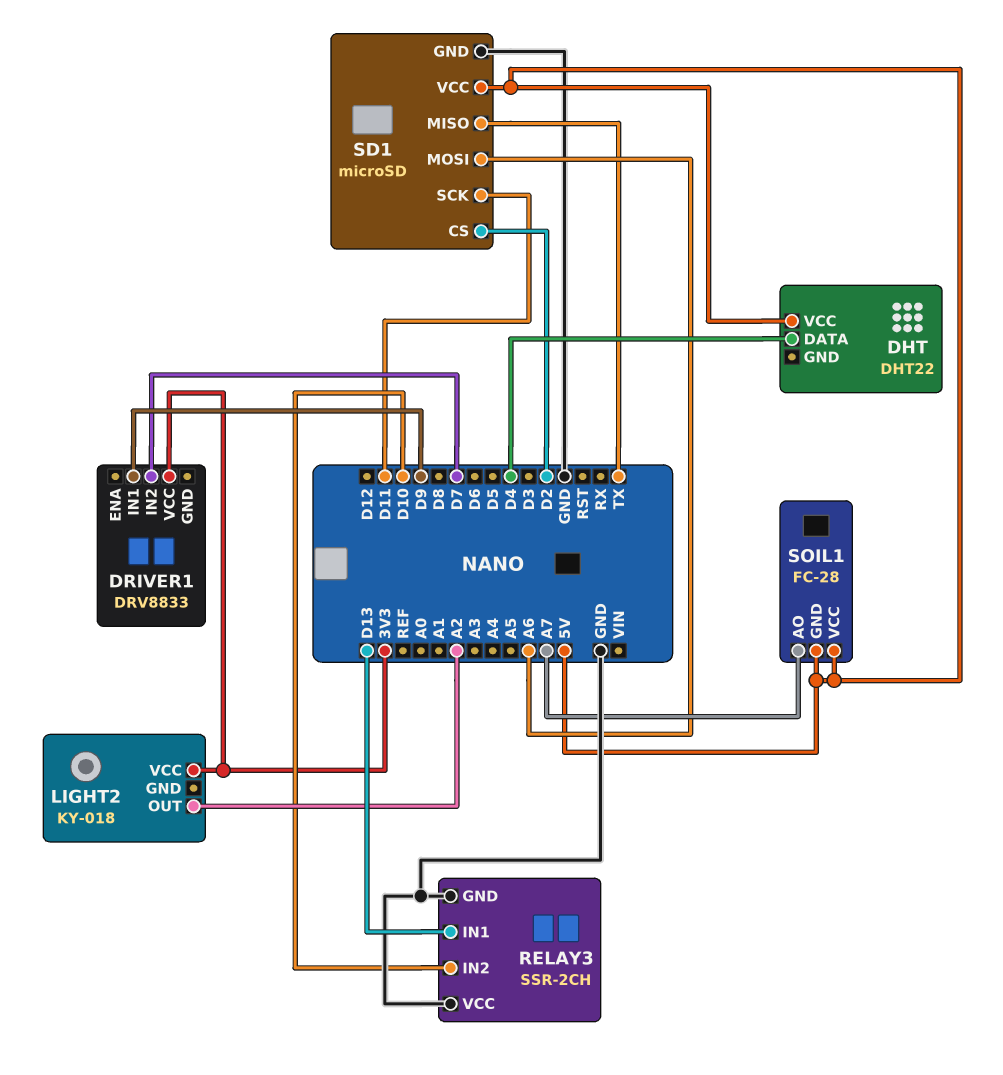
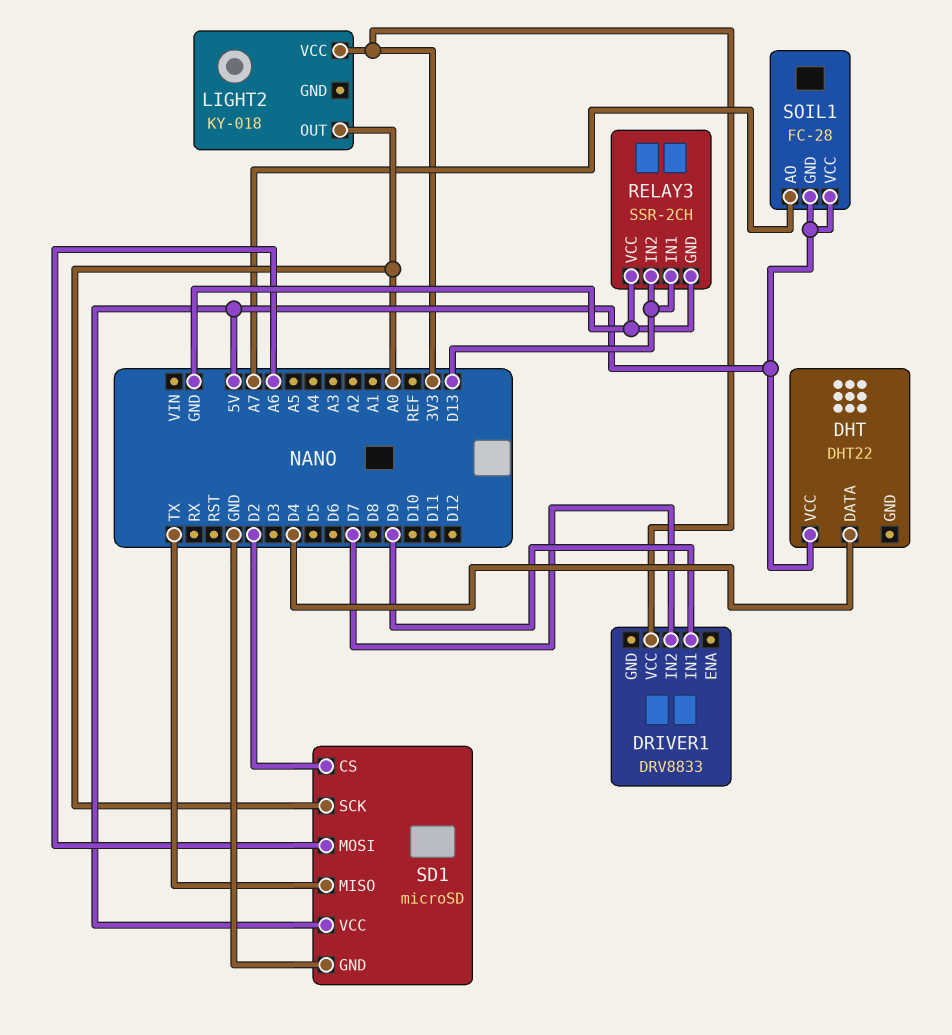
LIGHT2 pin OUT: A2 -> A0
RELAY3 pin IN2: D10 -> D13
SD1 pin SCK: D11 -> A0

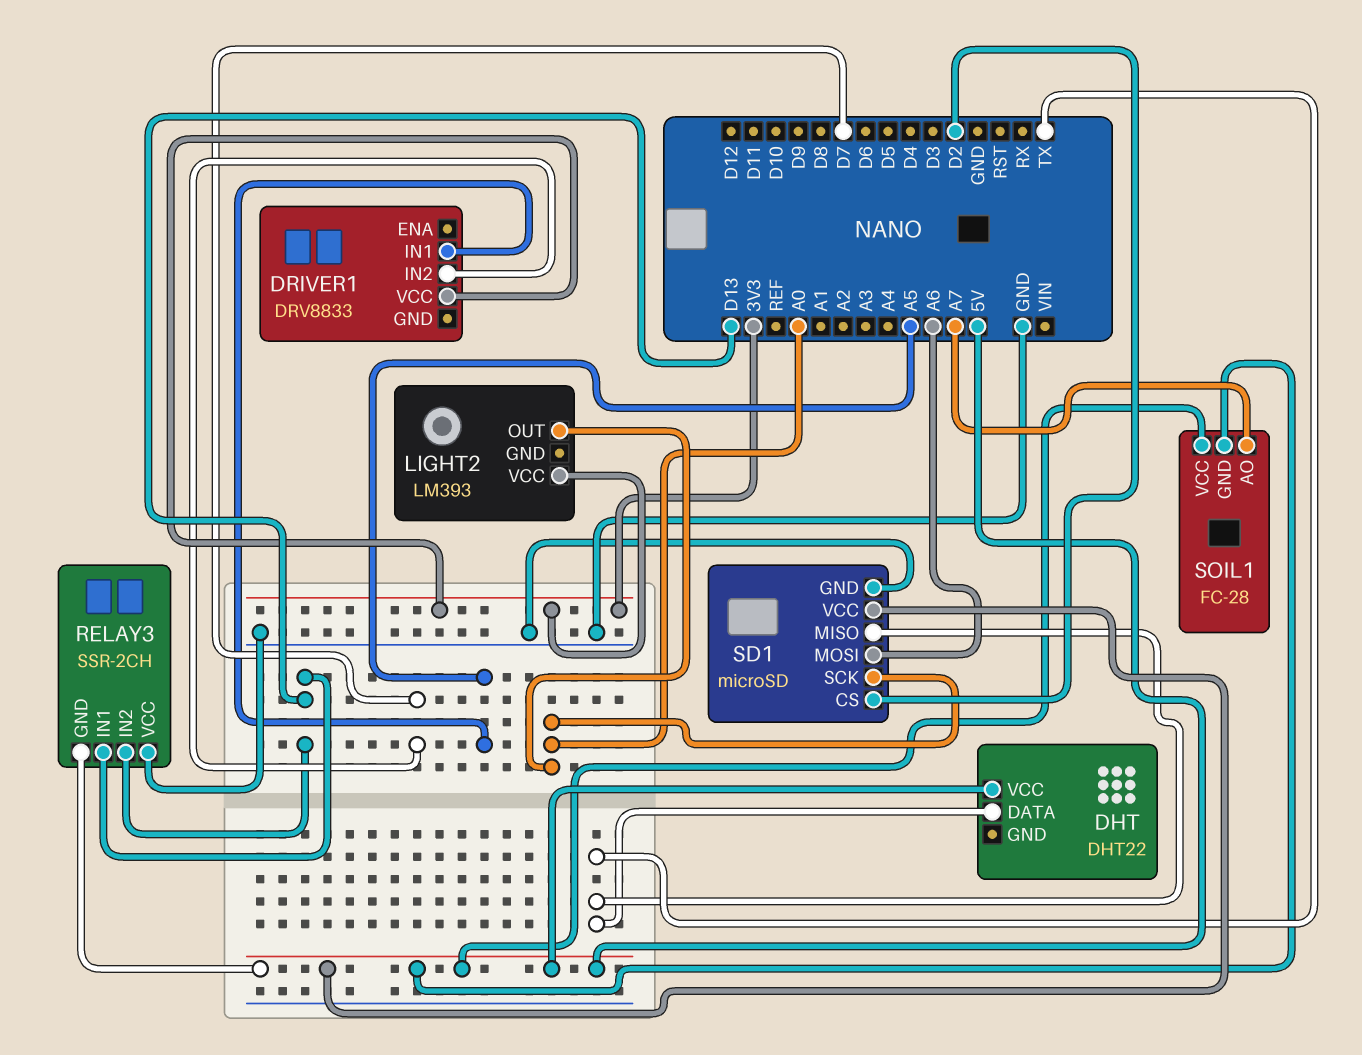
DHT pin DATA: D4 -> TX
DRIVER1 pin IN1: D9 -> A5
LIGHT2: KY-018 -> LM393
RELAY3 pin GND: GND -> 5V

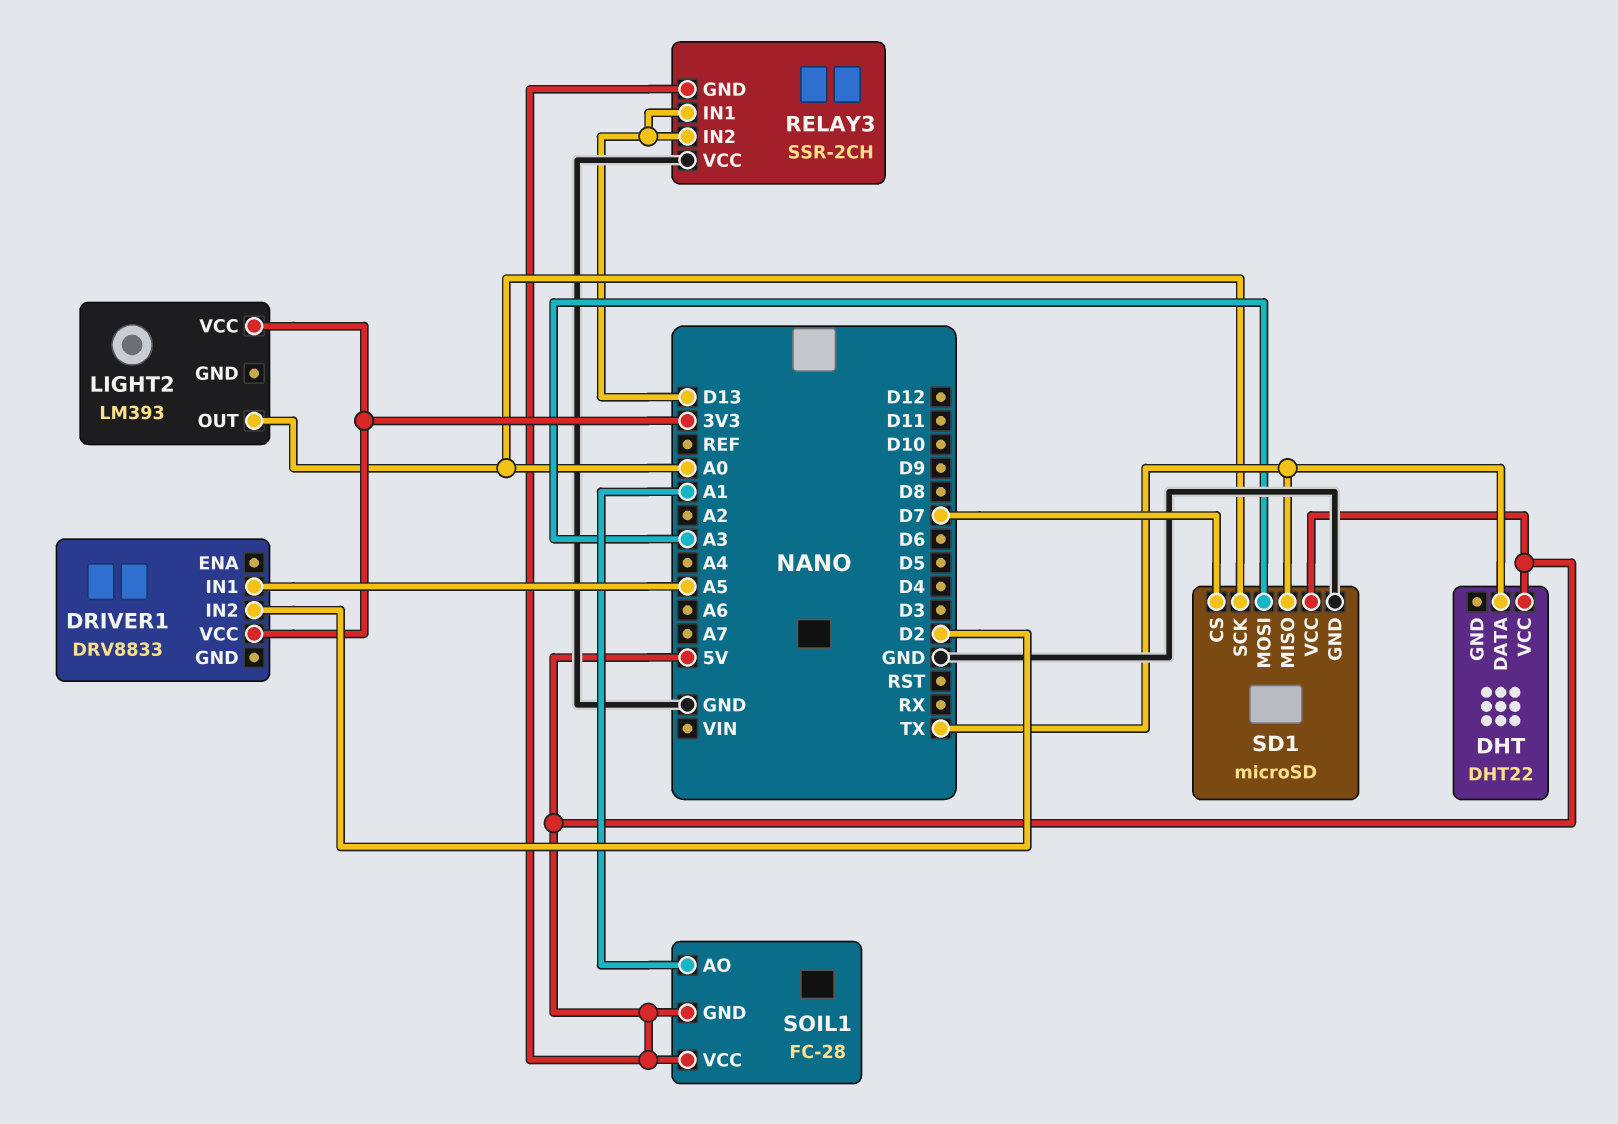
DRIVER1 pin IN2: D7 -> D2
SD1 pin CS: D2 -> D7
SD1 pin MOSI: A6 -> A3
SOIL1 pin AO: A7 -> A1

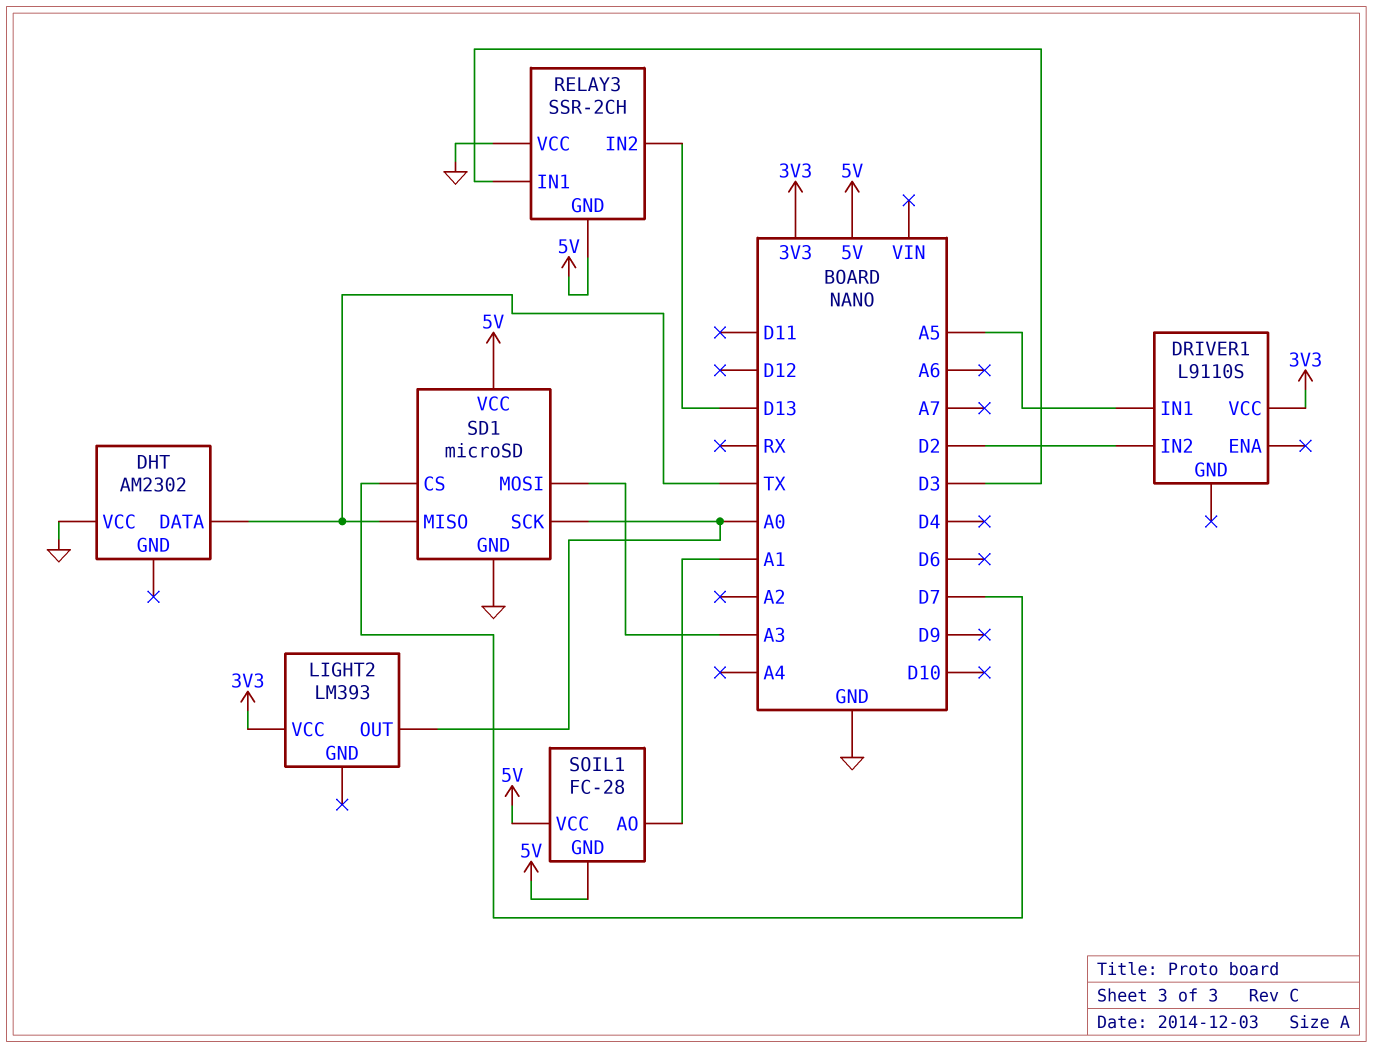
DHT: DHT22 -> AM2302
DHT pin VCC: 5V -> GND
DRIVER1: DRV8833 -> L9110S
RELAY3 pin IN1: D13 -> D3

